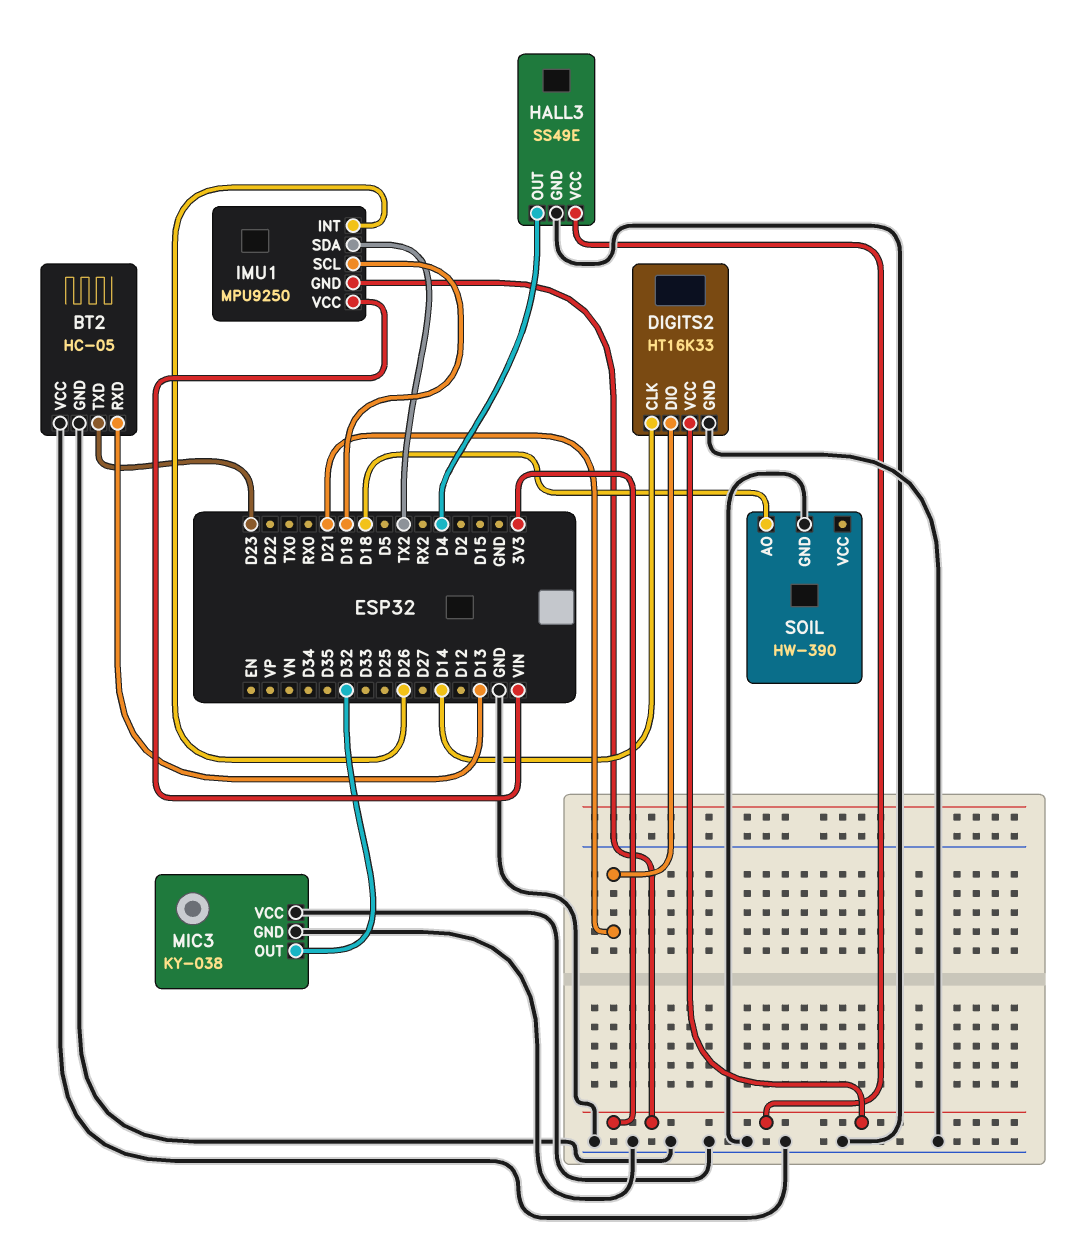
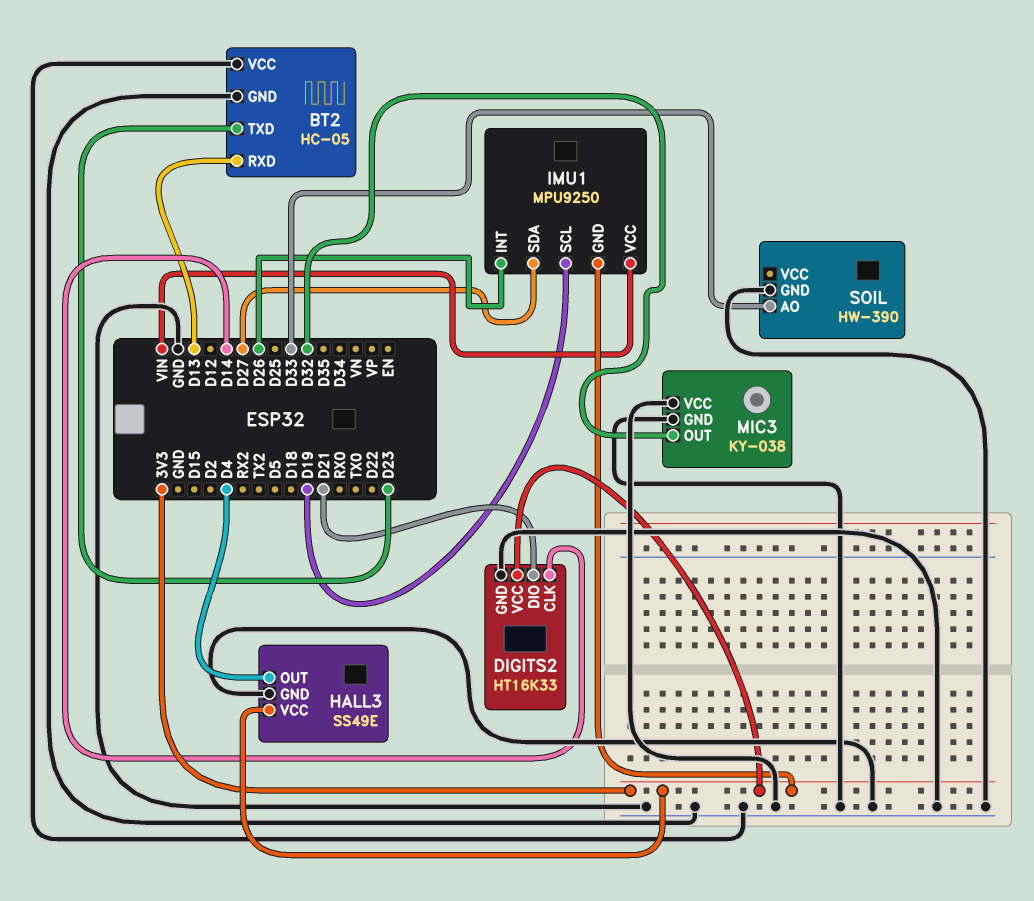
IMU1 pin SDA: TX2 -> D27
SOIL pin AO: D18 -> D33

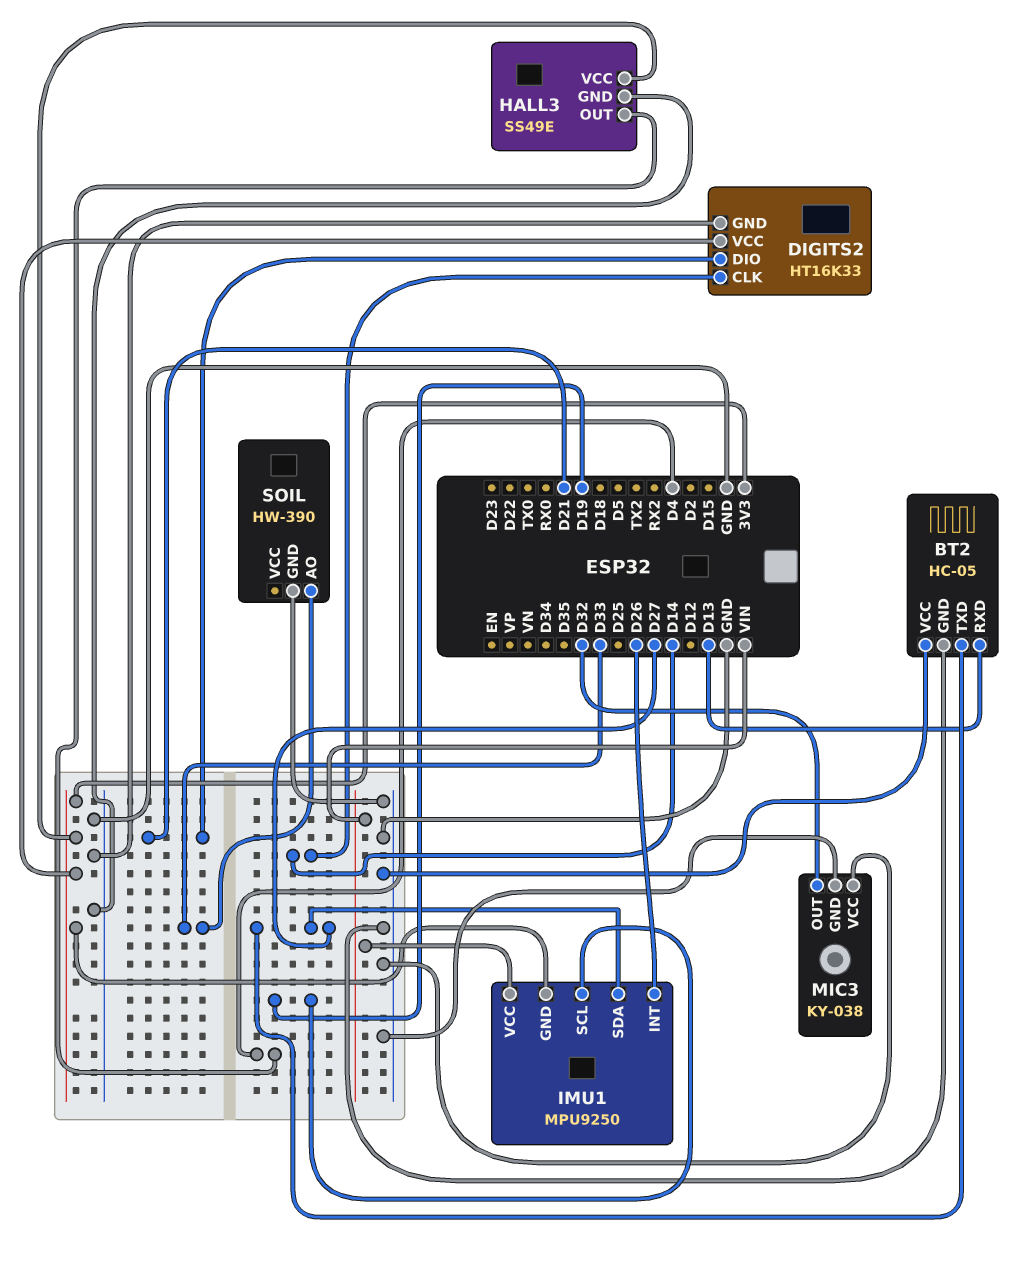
BT2 pin TXD: D23 -> D27

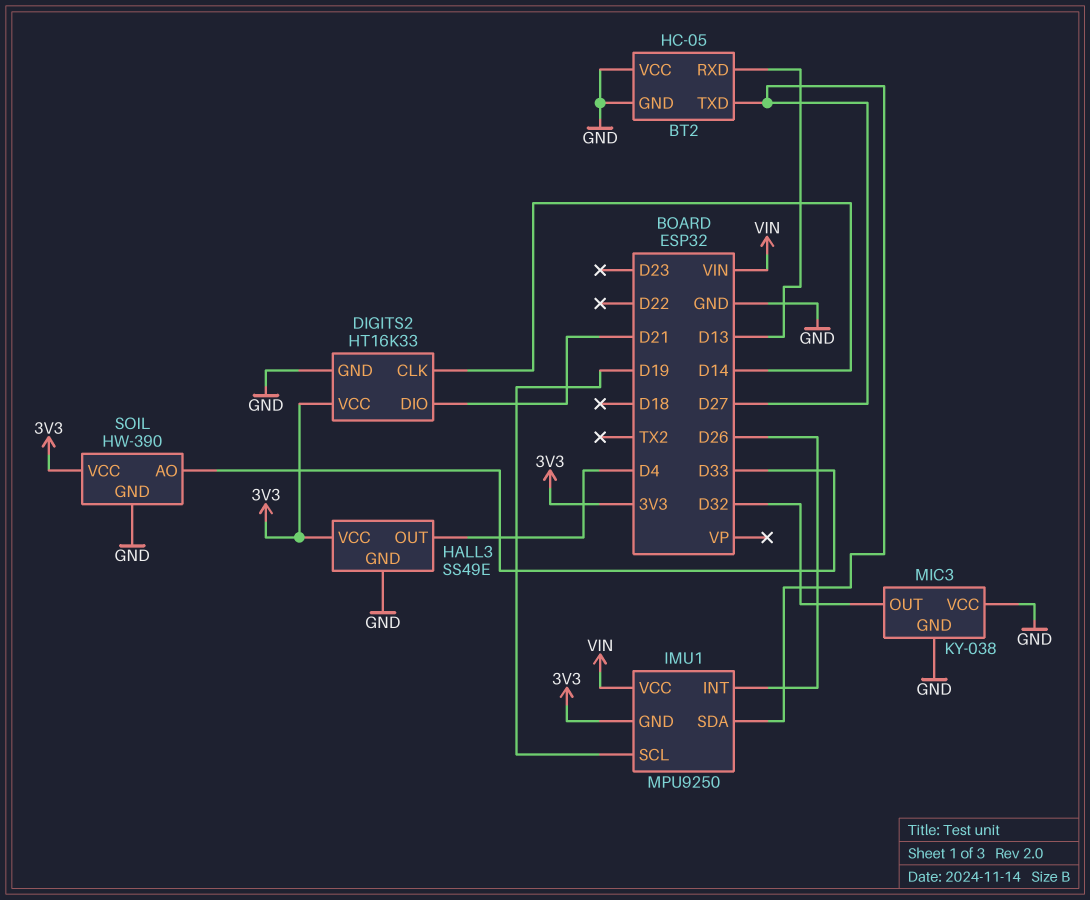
SOIL pin VCC: none -> 3V3

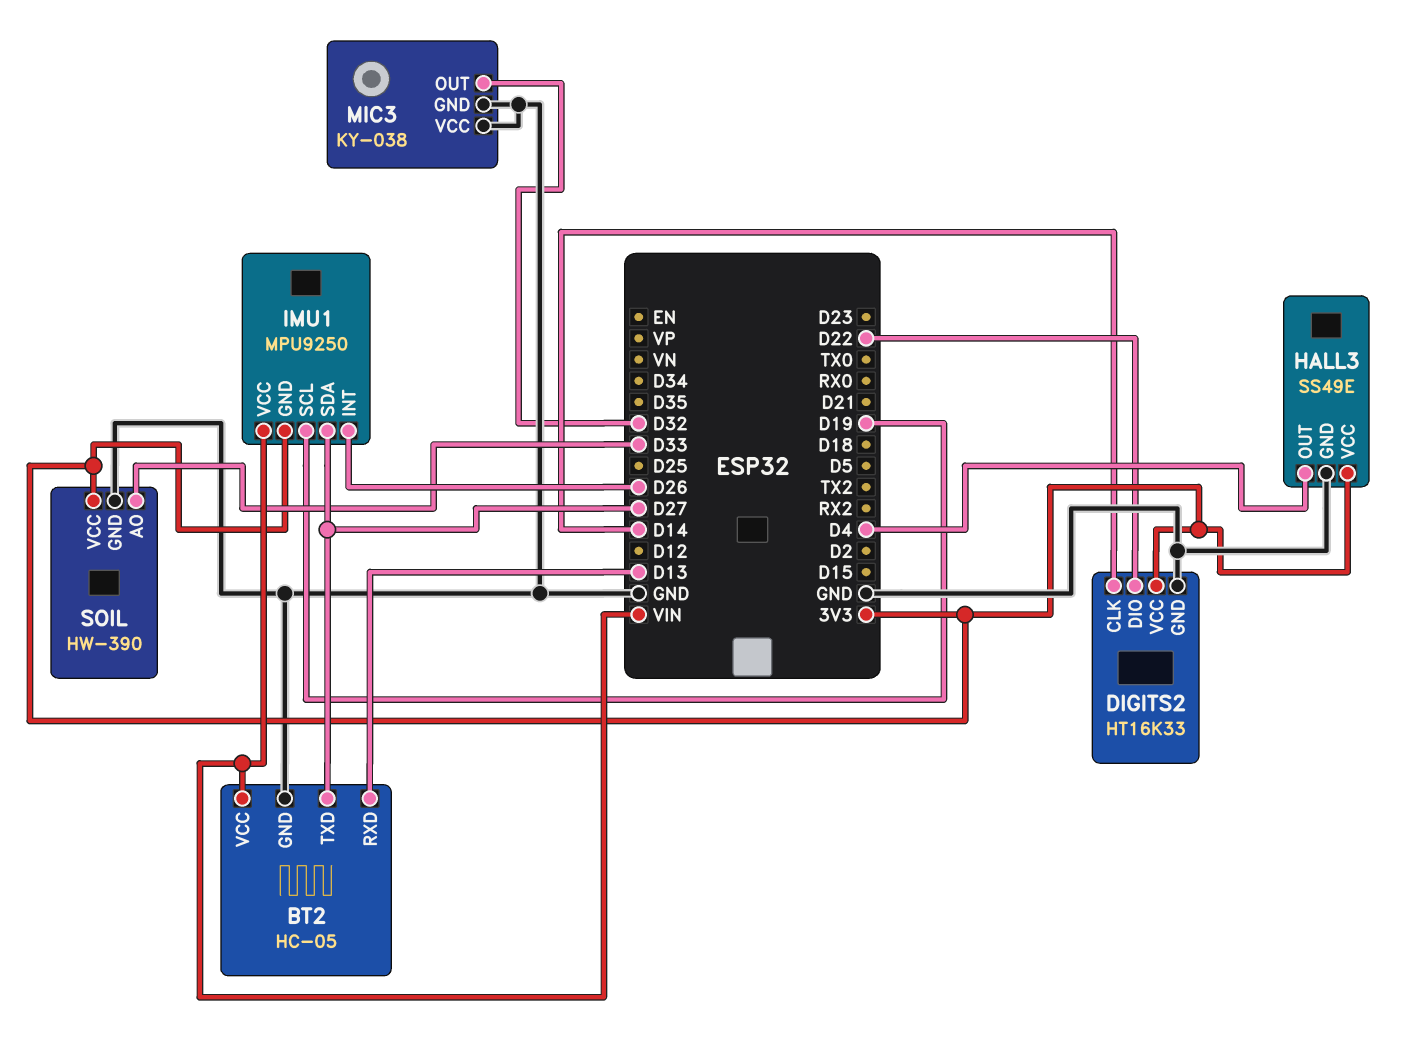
BT2 pin VCC: GND -> VIN
DIGITS2 pin DIO: D21 -> D22

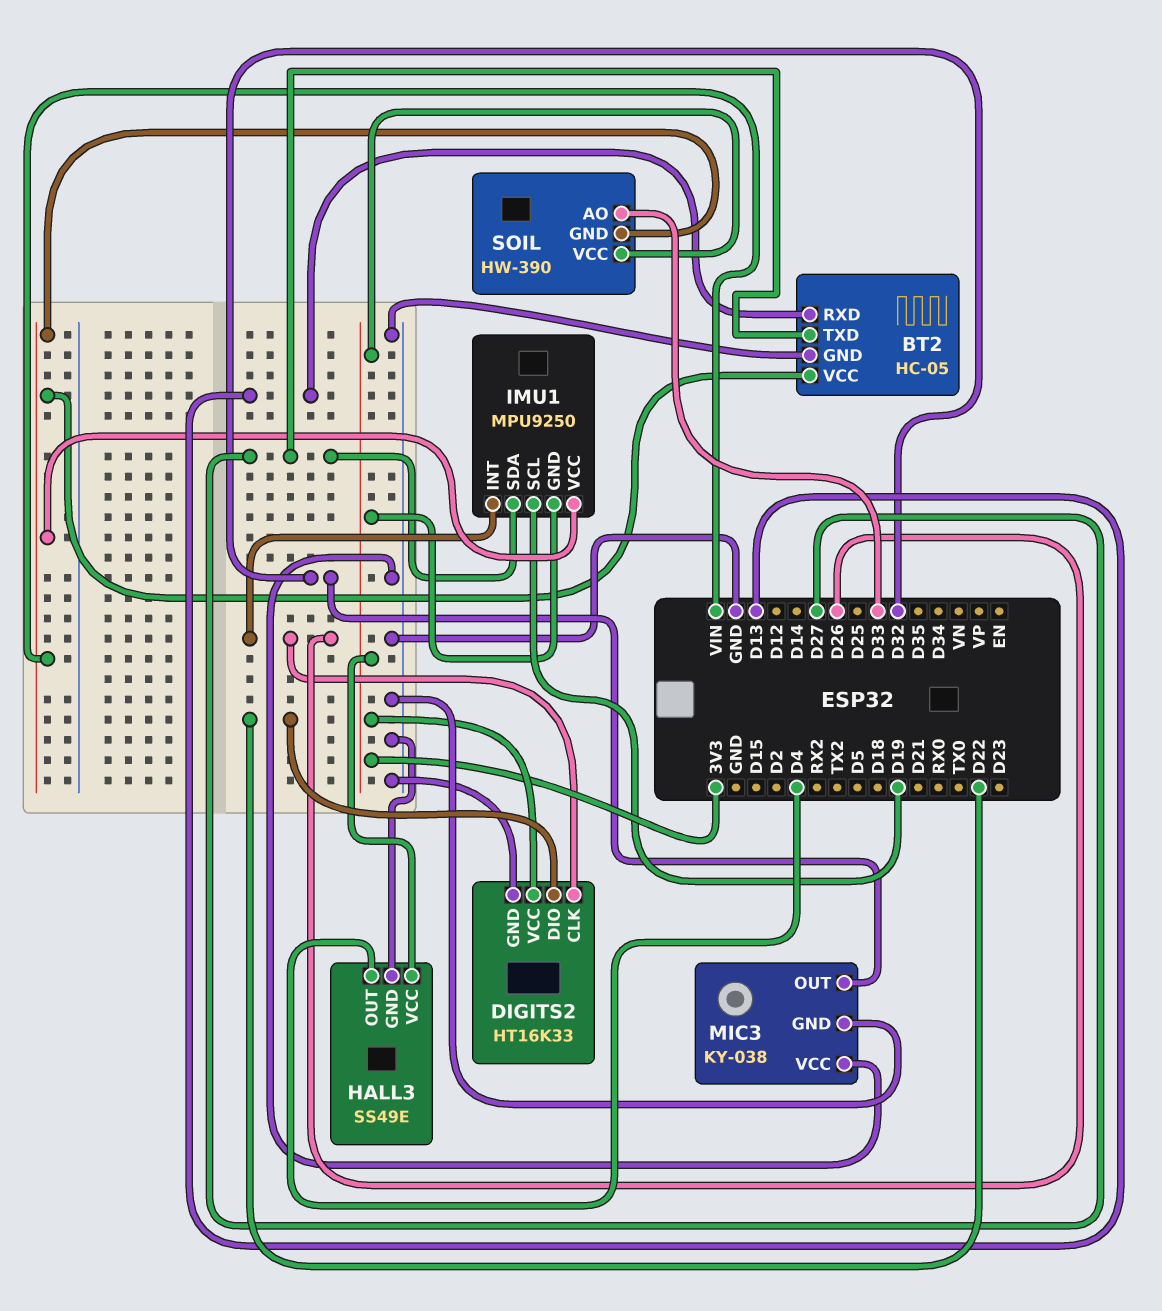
DIGITS2 pin CLK: D14 -> D26
SOIL pin GND: GND -> VIN

